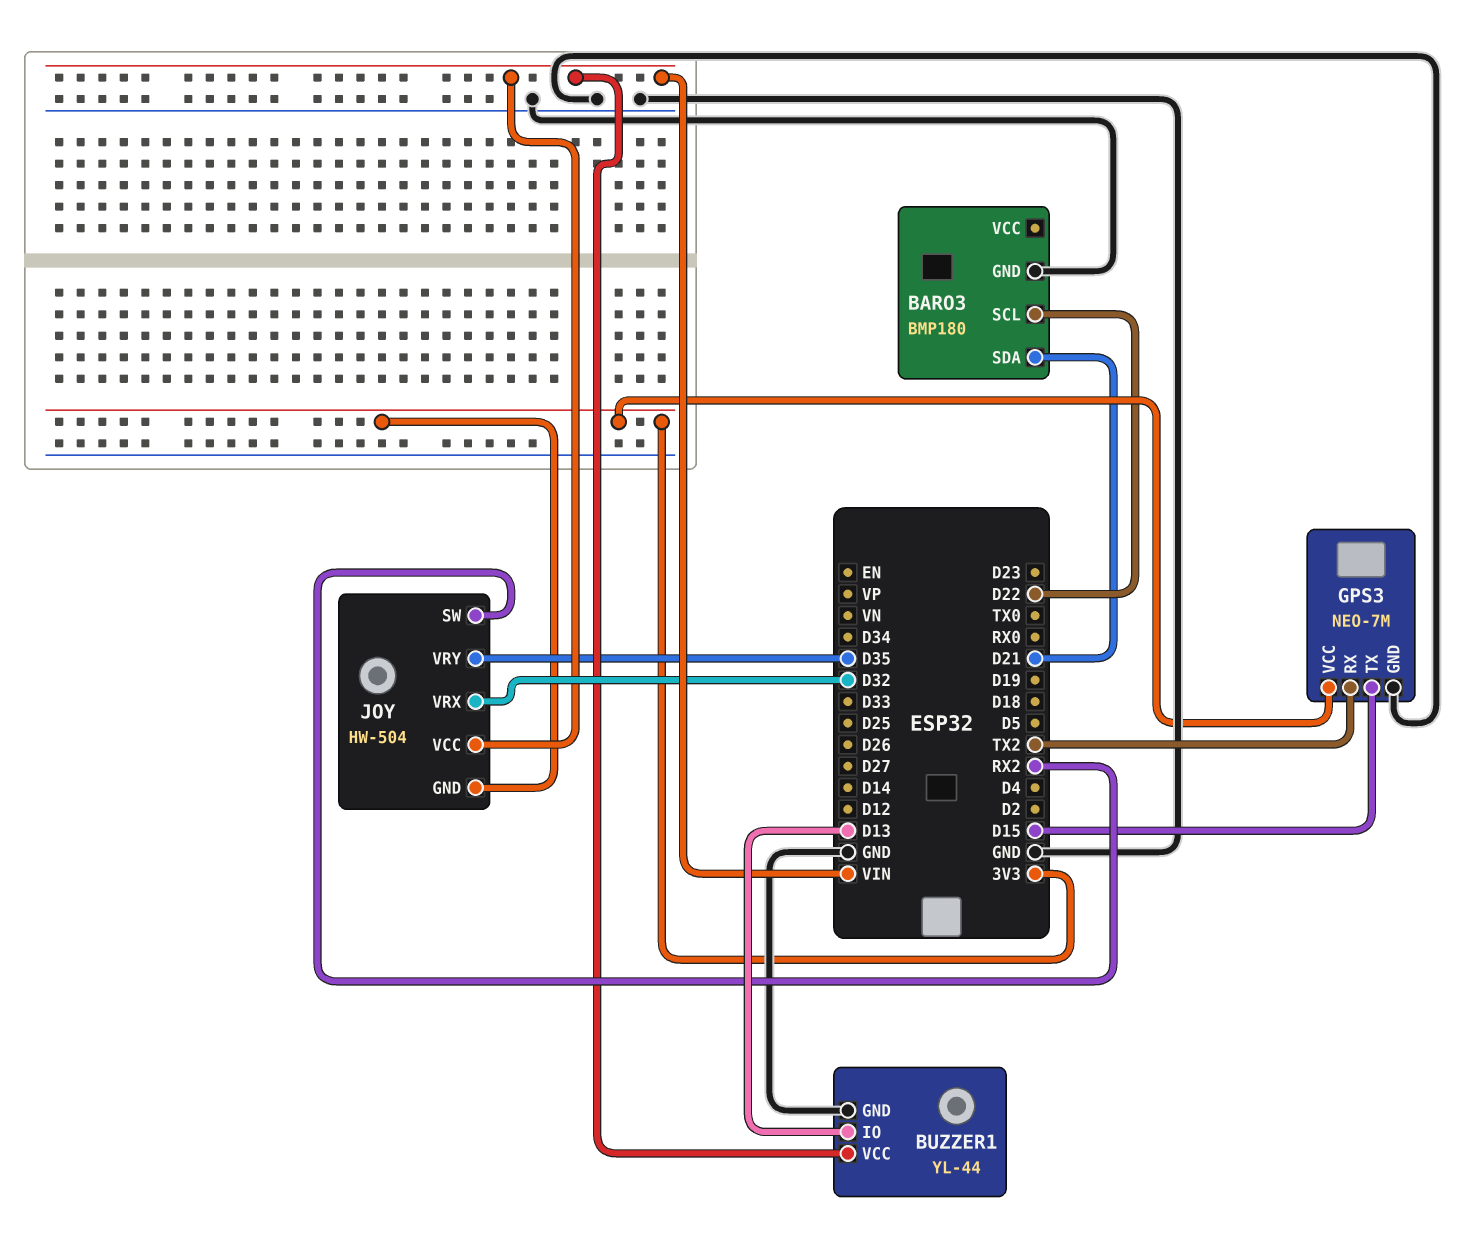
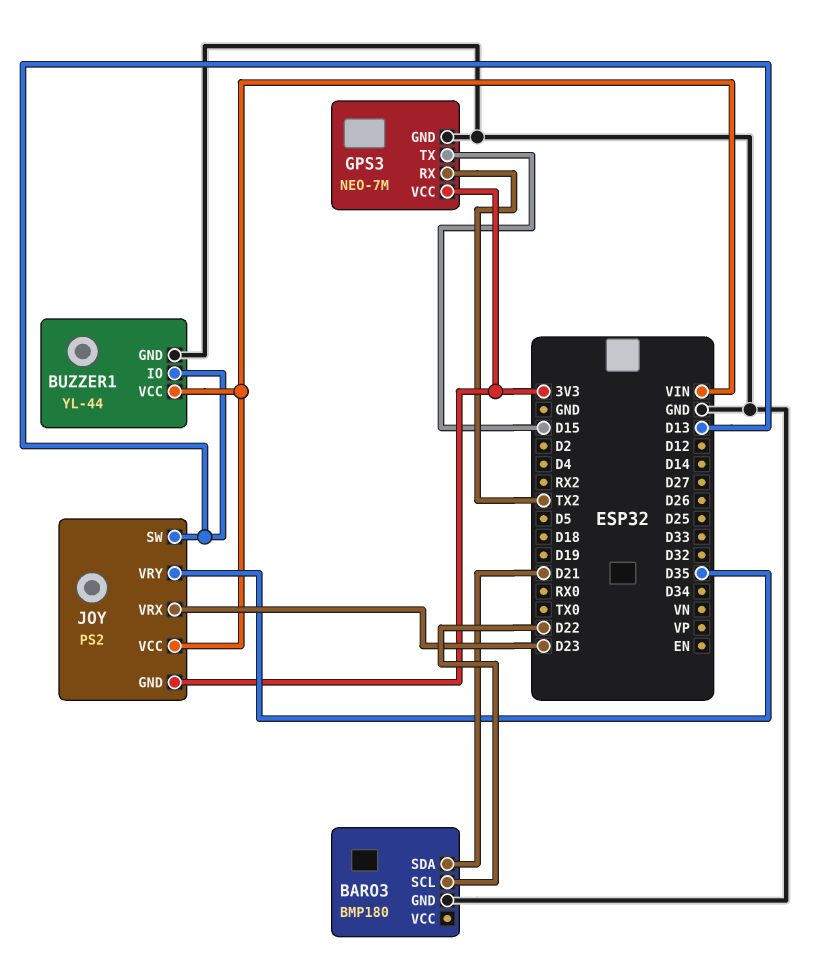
JOY: HW-504 -> PS2
JOY pin SW: RX2 -> D13
JOY pin VRX: D32 -> D23

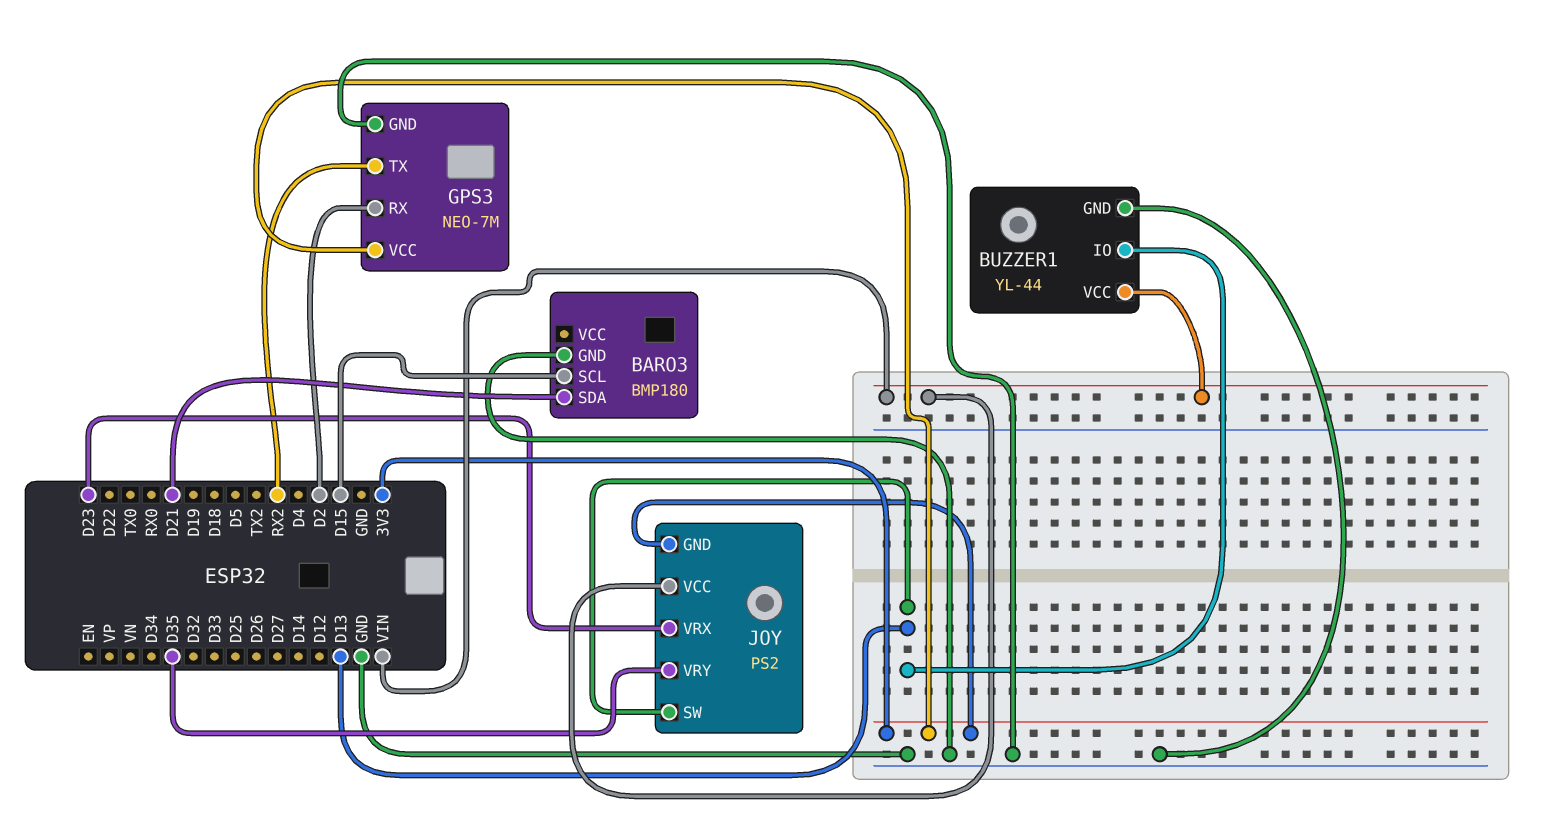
BARO3 pin SCL: D22 -> D15
GPS3 pin RX: TX2 -> D2
GPS3 pin TX: D15 -> RX2

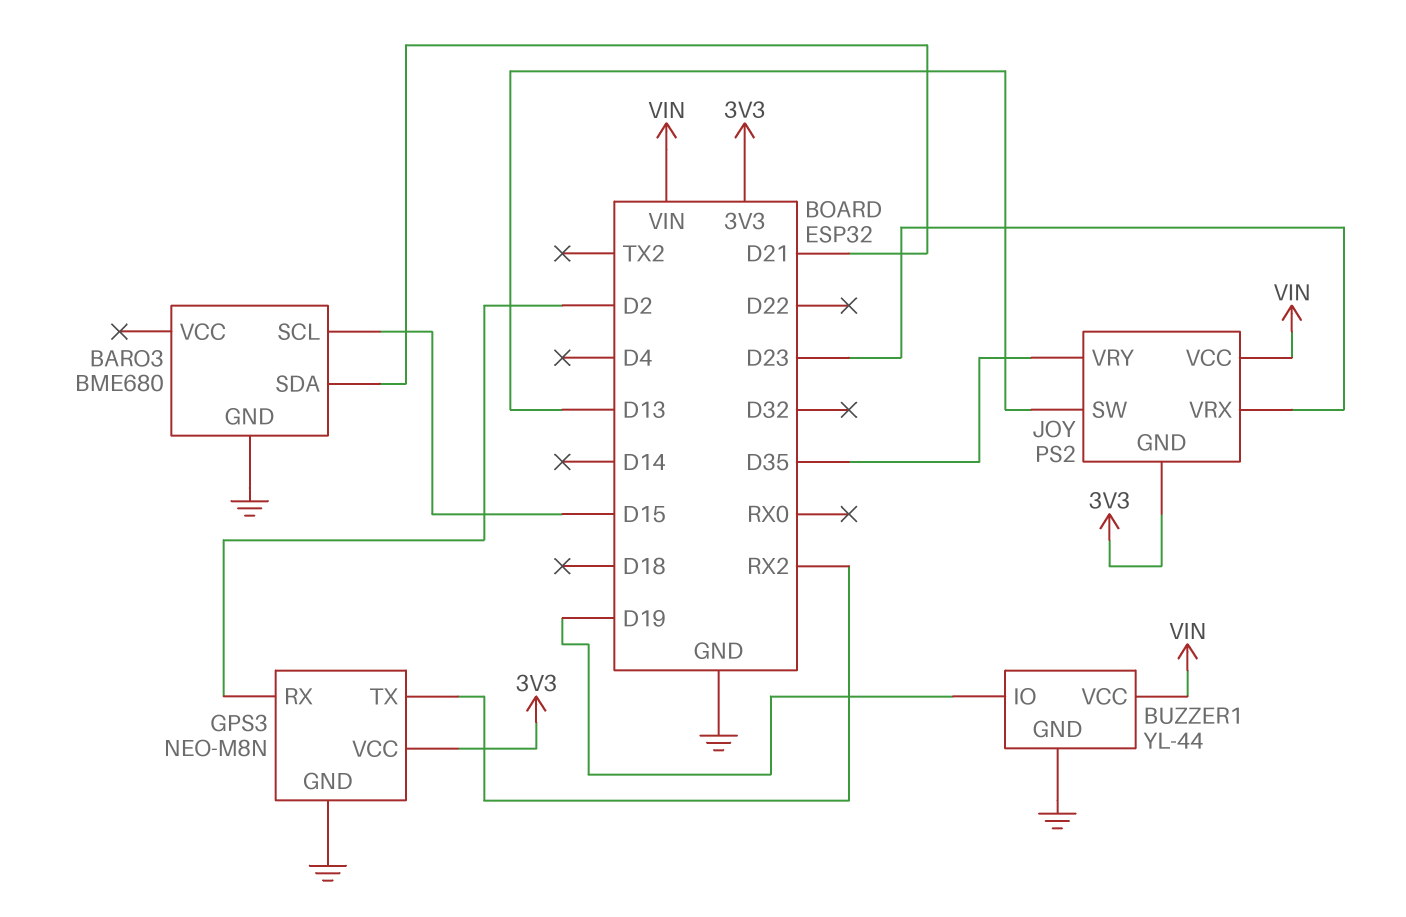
BARO3: BMP180 -> BME680
BUZZER1 pin IO: D13 -> D19
GPS3: NEO-7M -> NEO-M8N

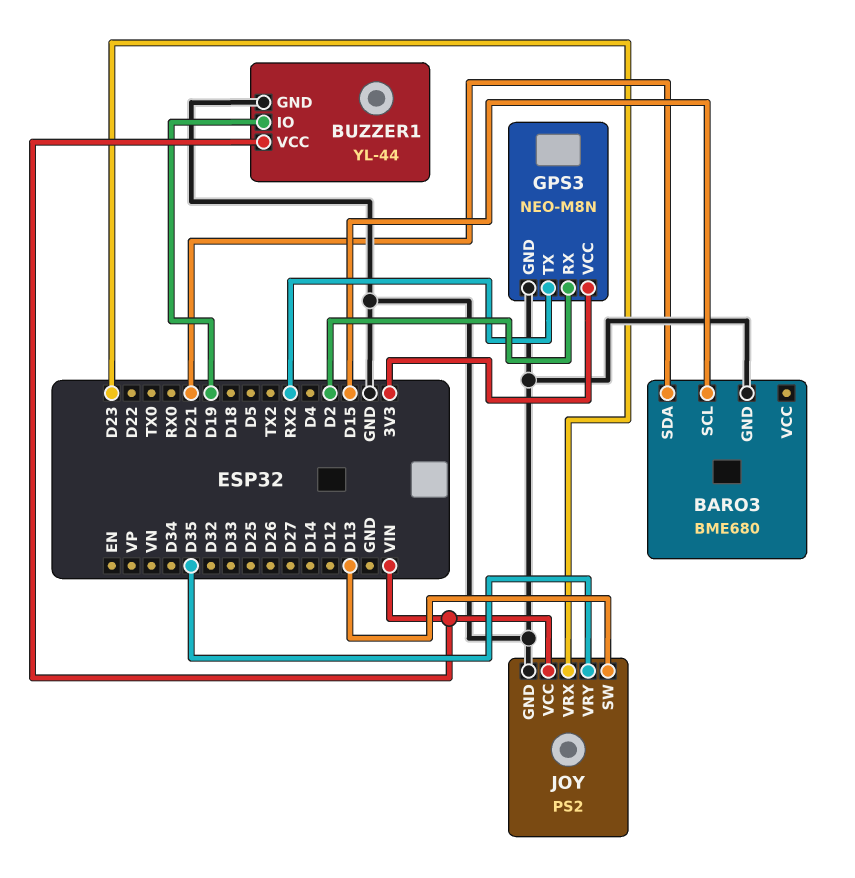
JOY pin GND: 3V3 -> GND

